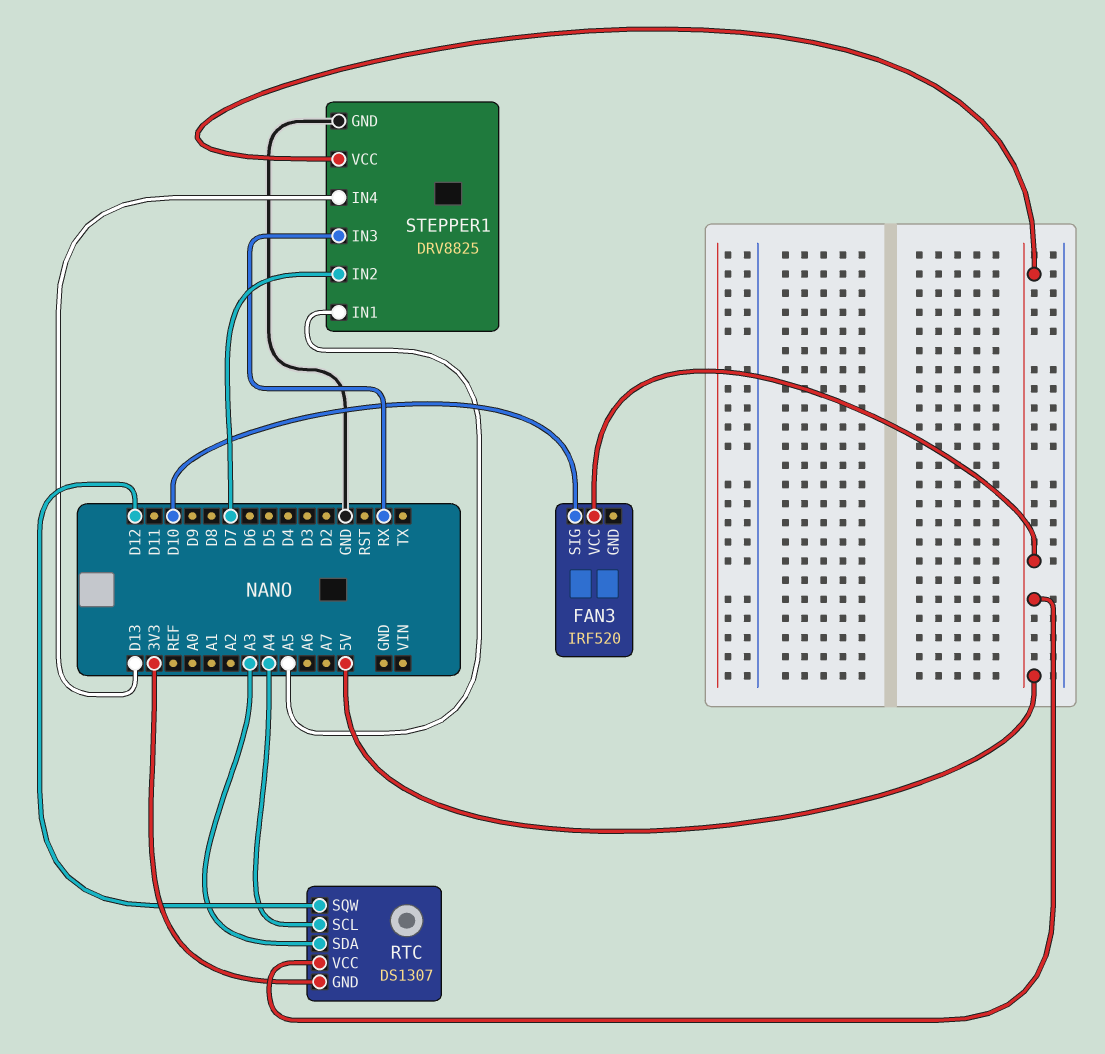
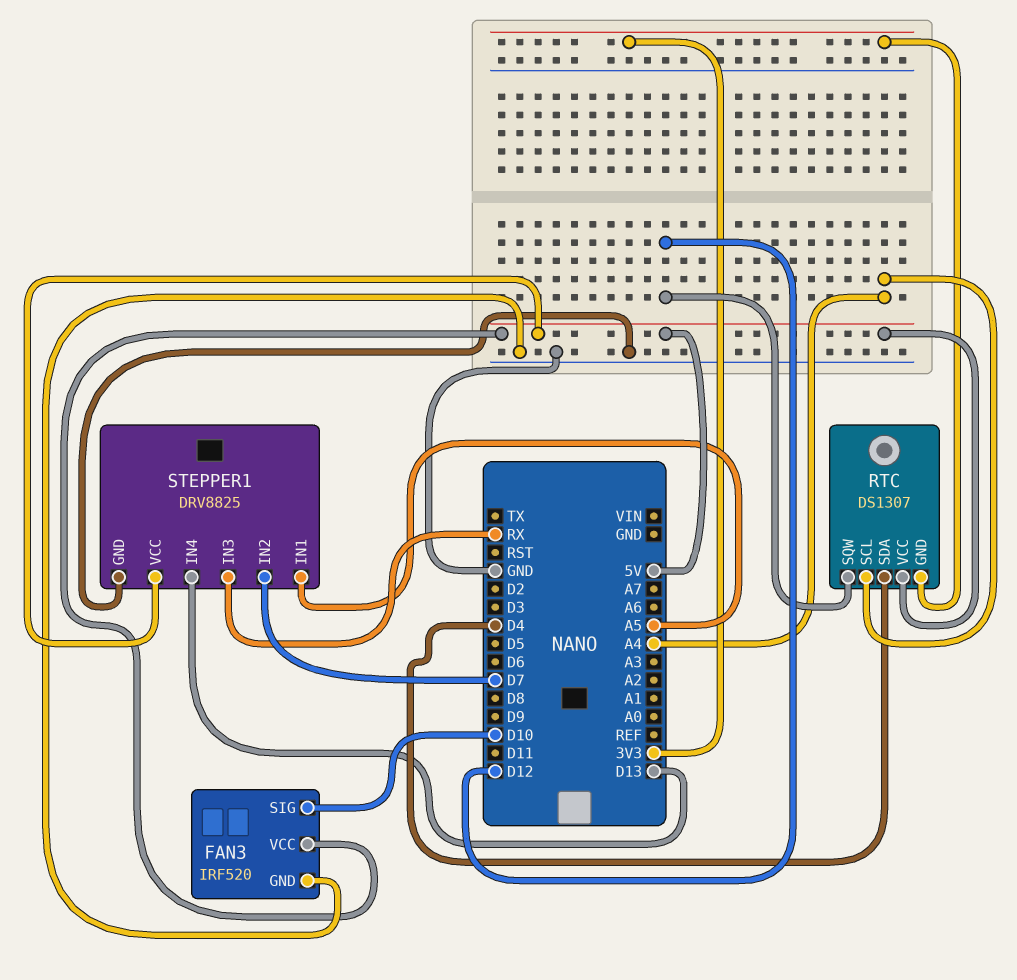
FAN3 pin GND: none -> GND
RTC pin SDA: A3 -> D4

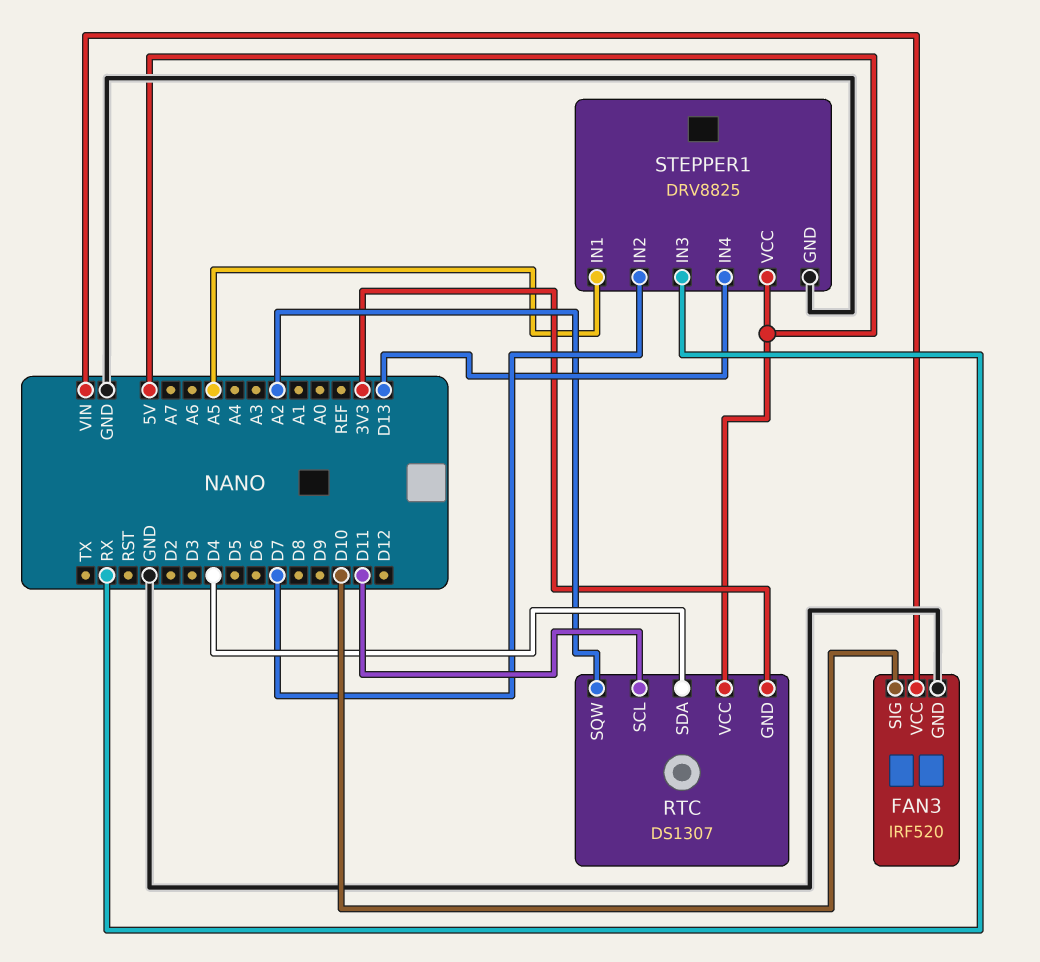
FAN3 pin VCC: 5V -> VIN
RTC pin SCL: A4 -> D11
RTC pin SQW: D12 -> A2

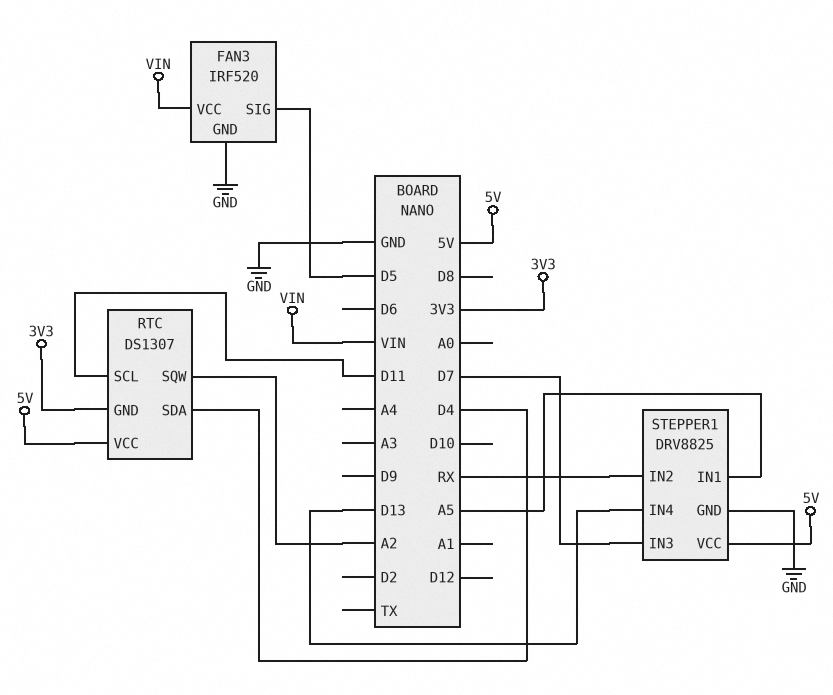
FAN3 pin SIG: D10 -> D5
STEPPER1 pin IN2: D7 -> RX
STEPPER1 pin IN3: RX -> D7

